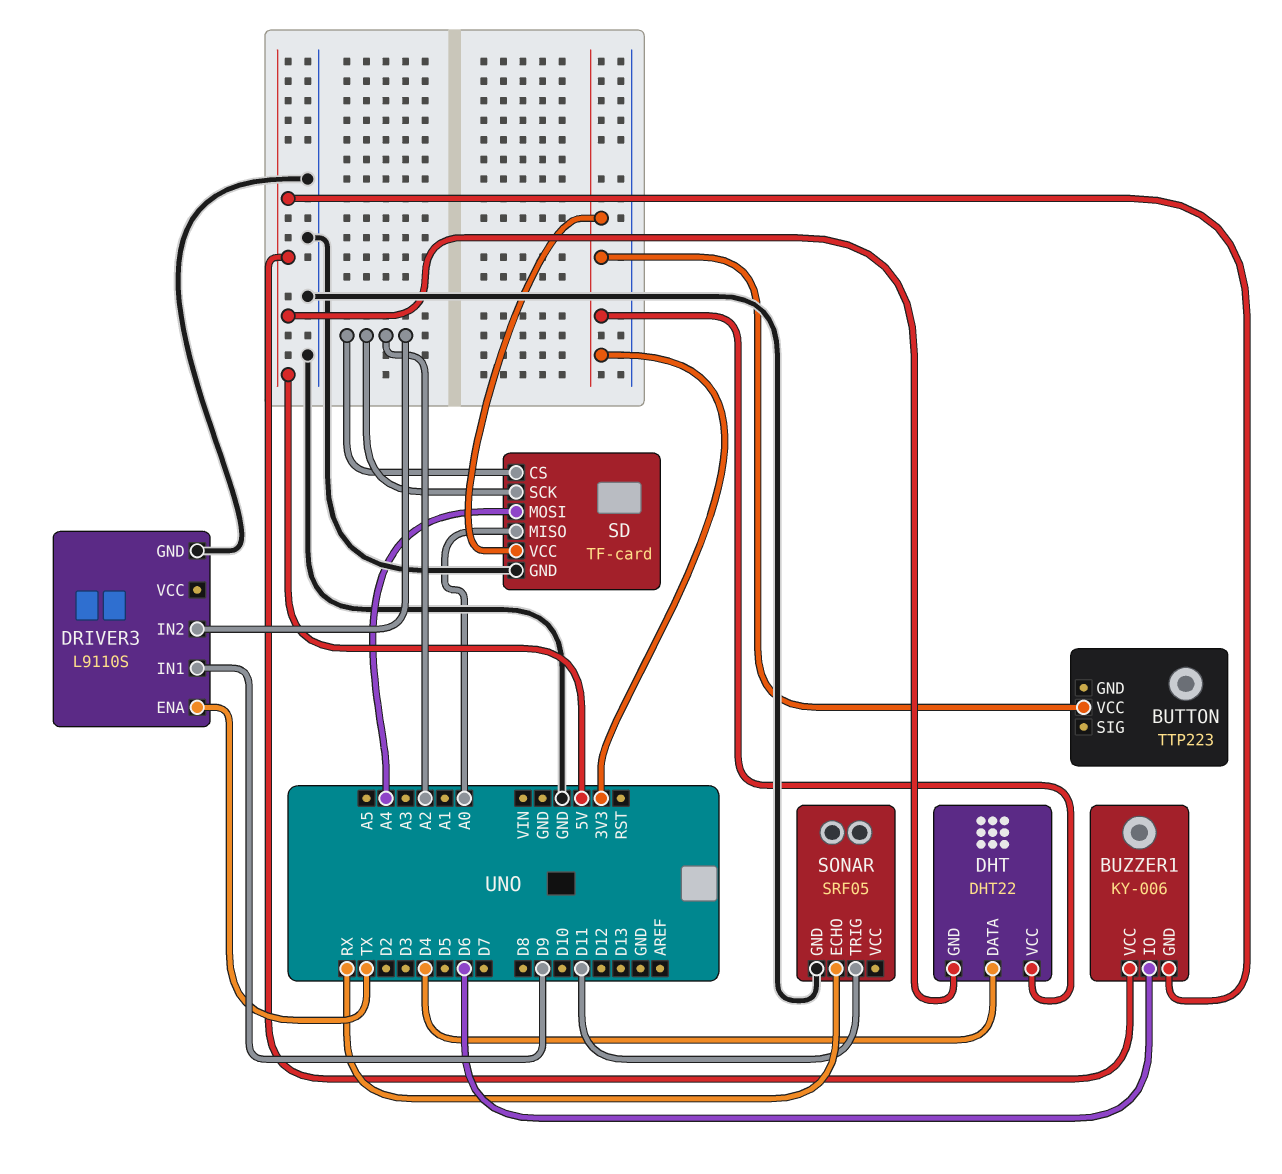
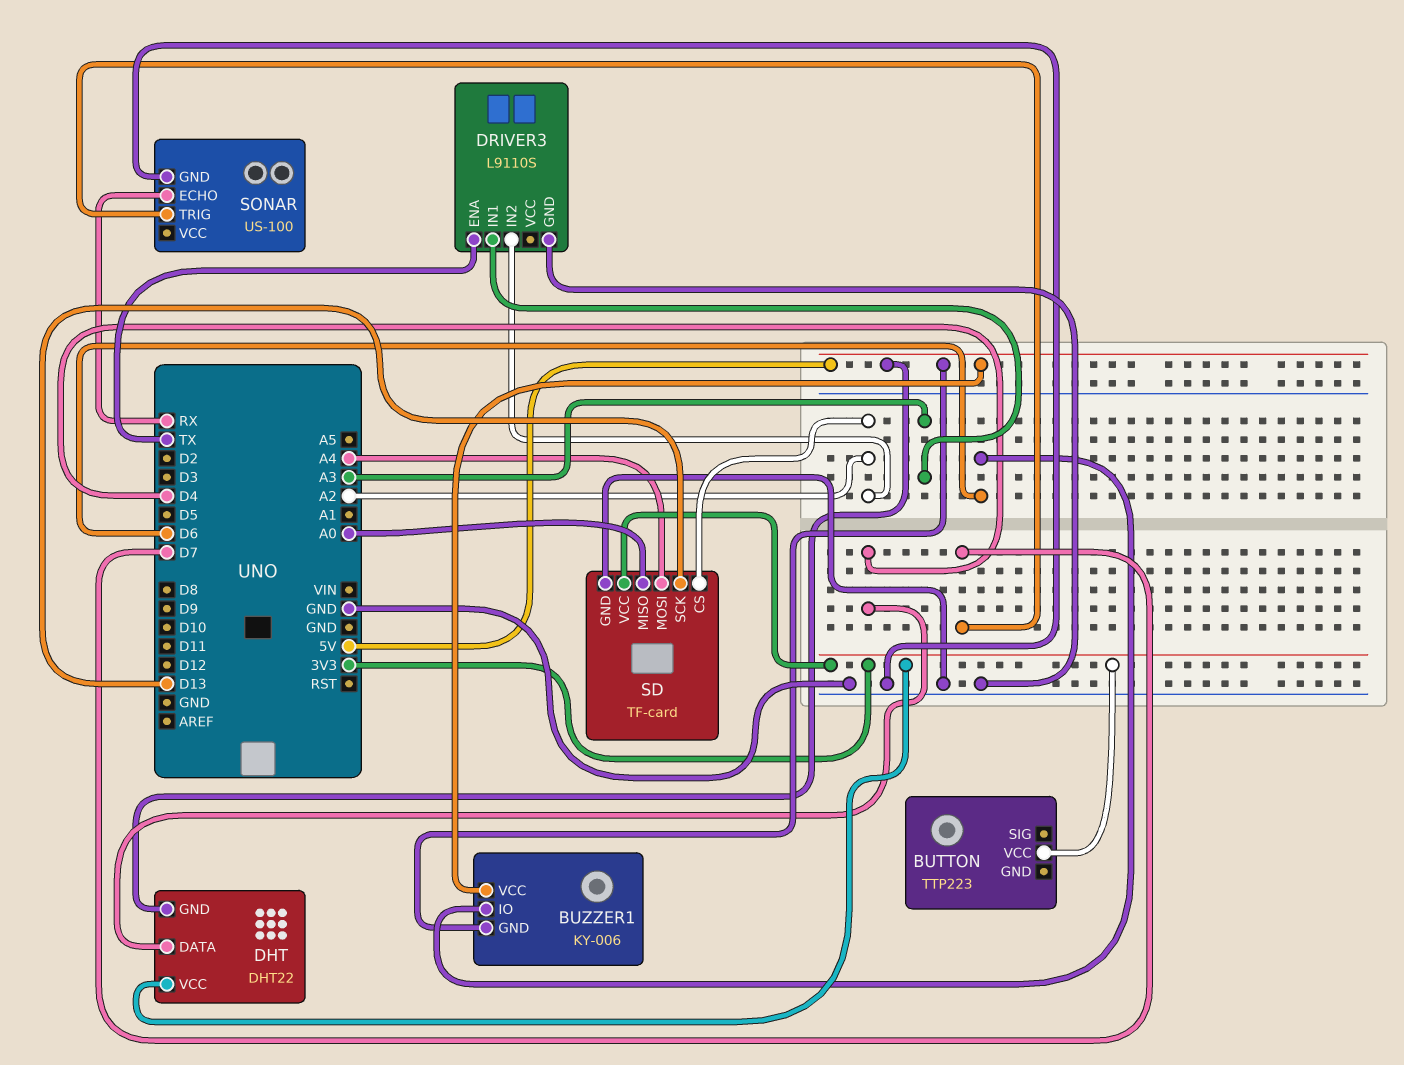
DRIVER3 pin IN1: D9 -> A3
SD pin SCK: A2 -> D13
SONAR: SRF05 -> US-100
SONAR pin TRIG: D11 -> D7

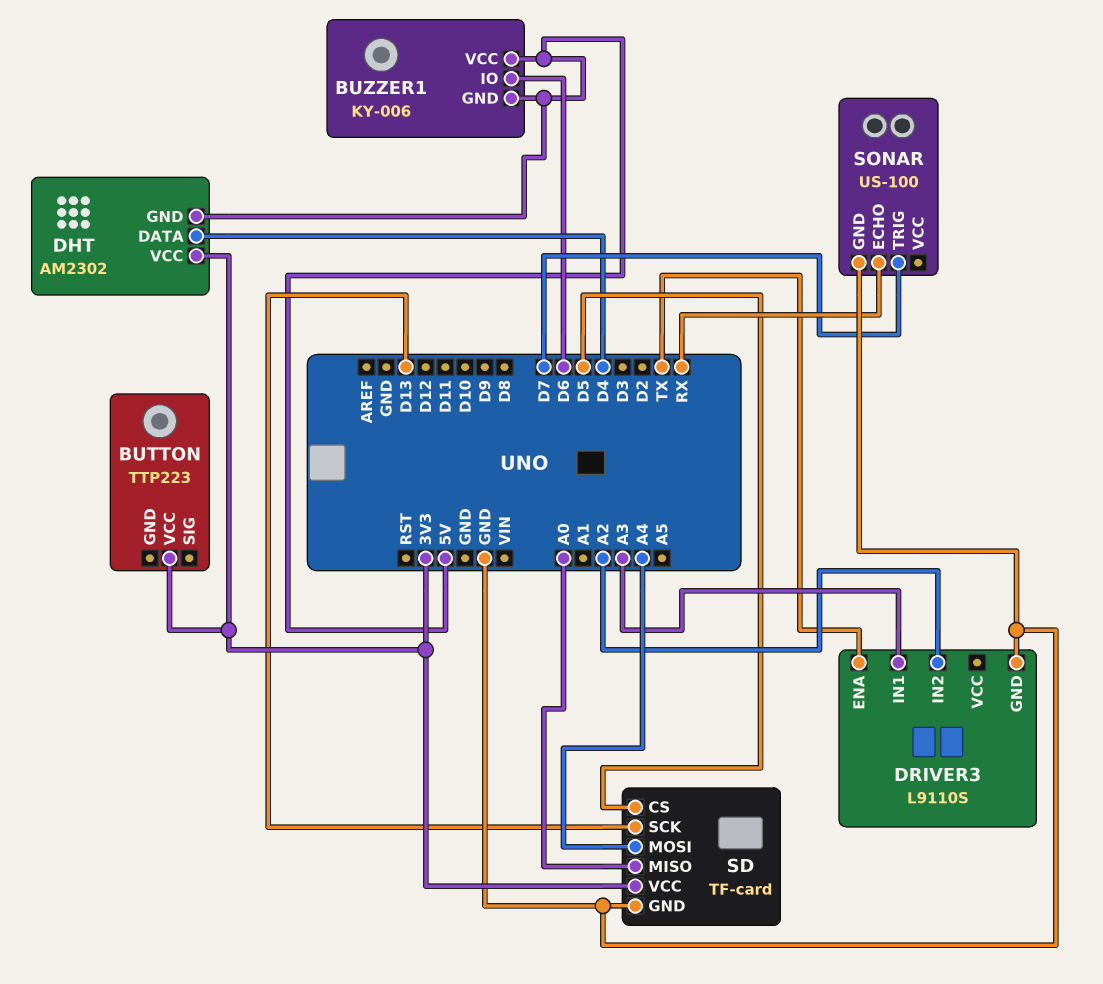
DHT: DHT22 -> AM2302
SD pin CS: A2 -> D5

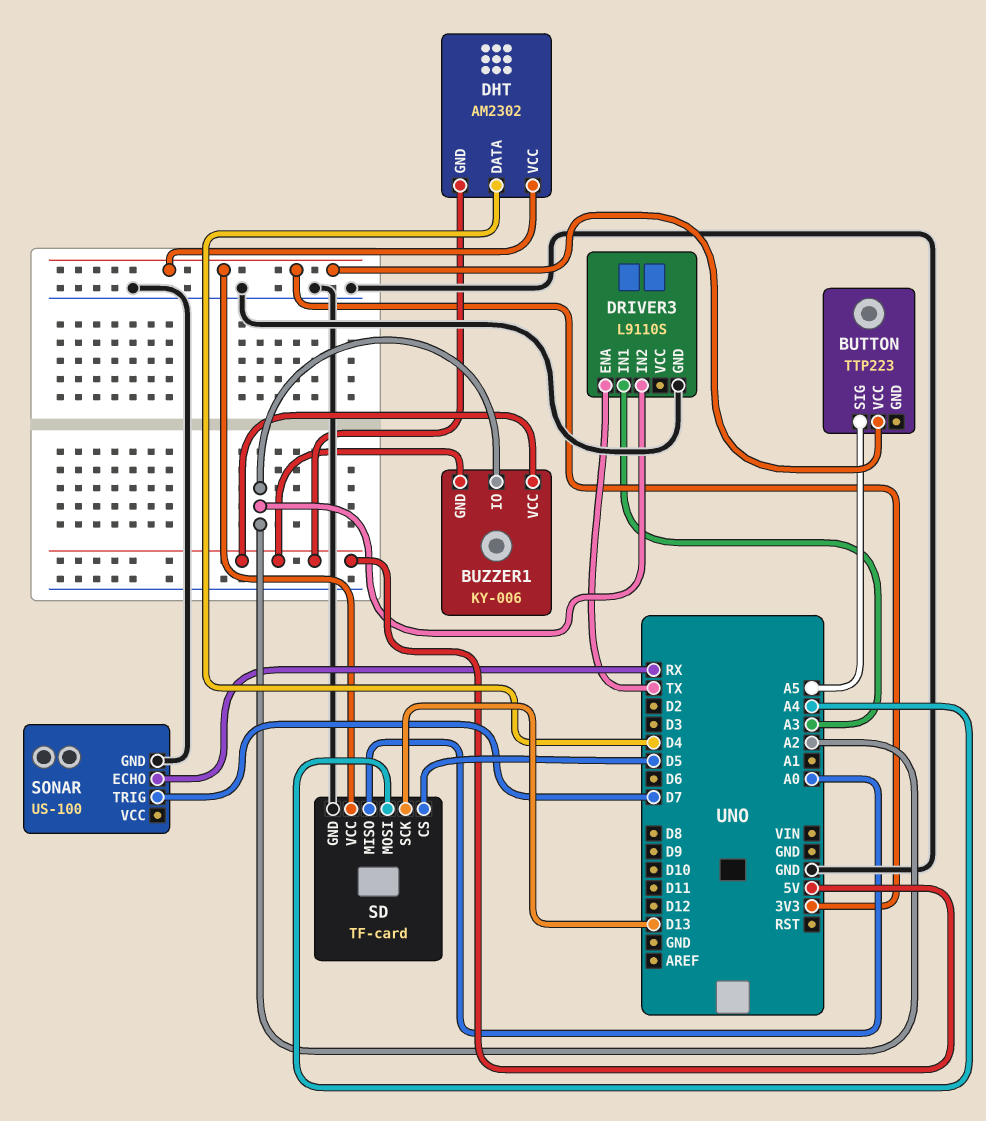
BUTTON pin SIG: none -> A5
BUZZER1 pin IO: D6 -> A2

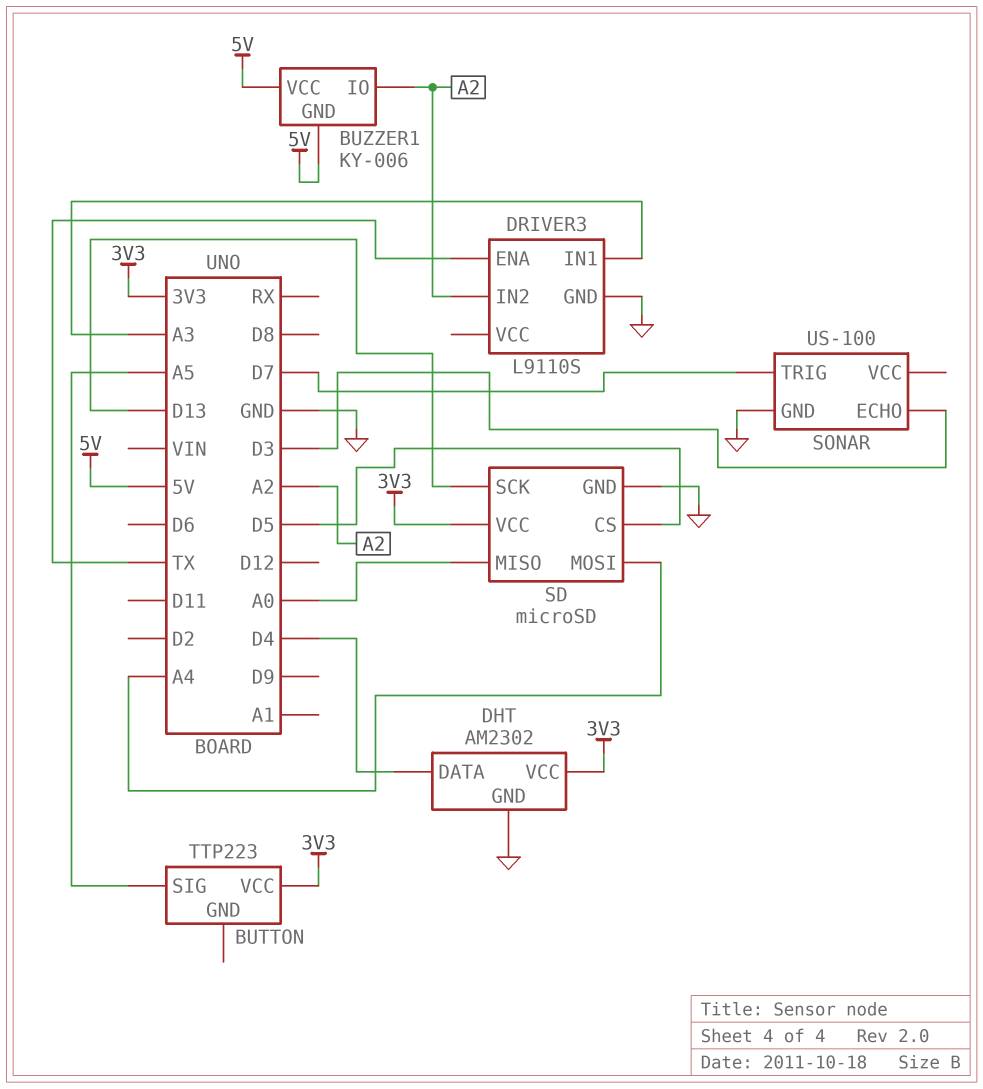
DHT pin GND: 5V -> GND
SD: TF-card -> microSD
SONAR pin ECHO: RX -> D3

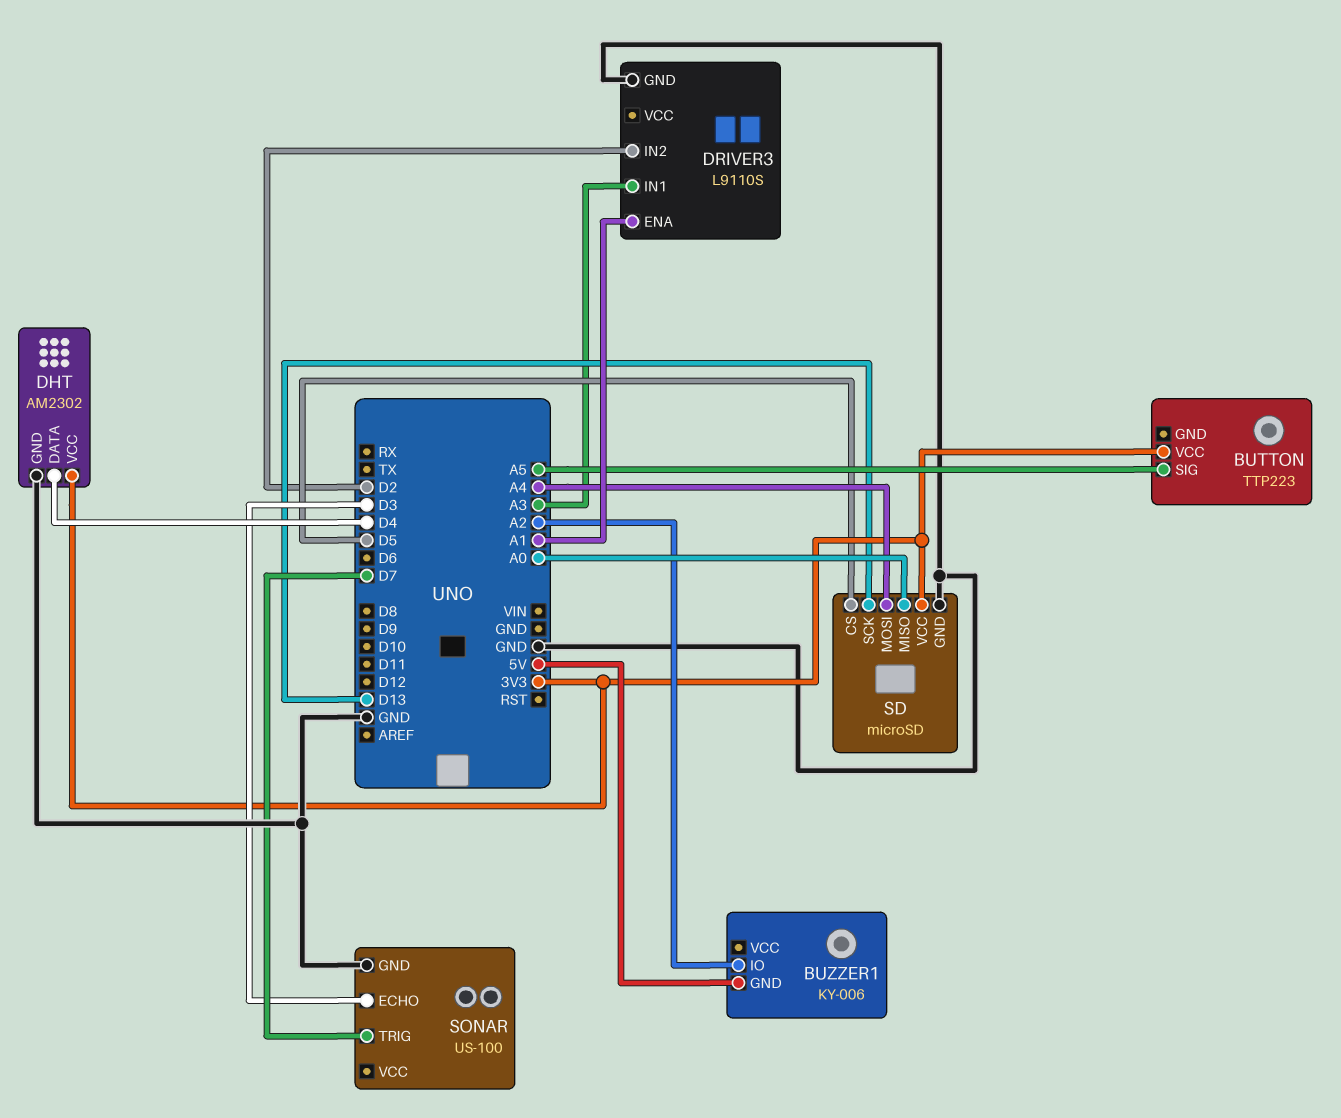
BUZZER1 pin VCC: 5V -> none
DRIVER3 pin ENA: TX -> A1
DRIVER3 pin IN2: A2 -> D2

